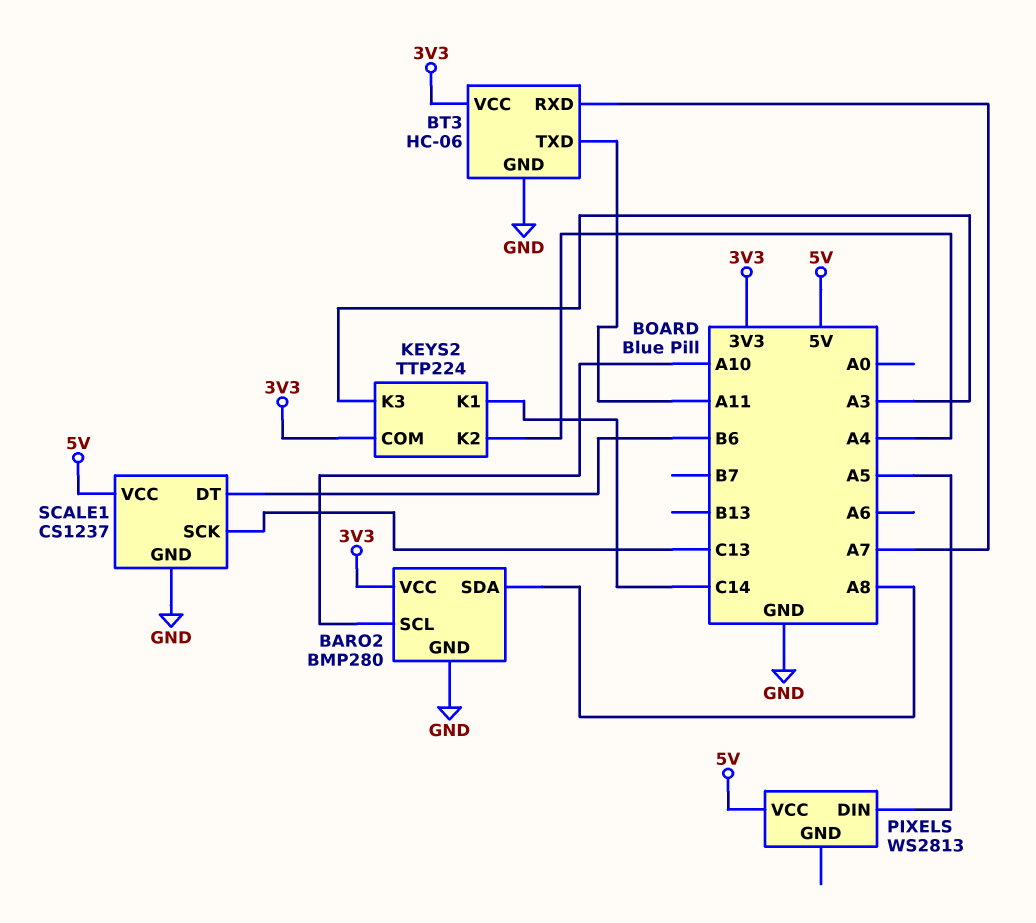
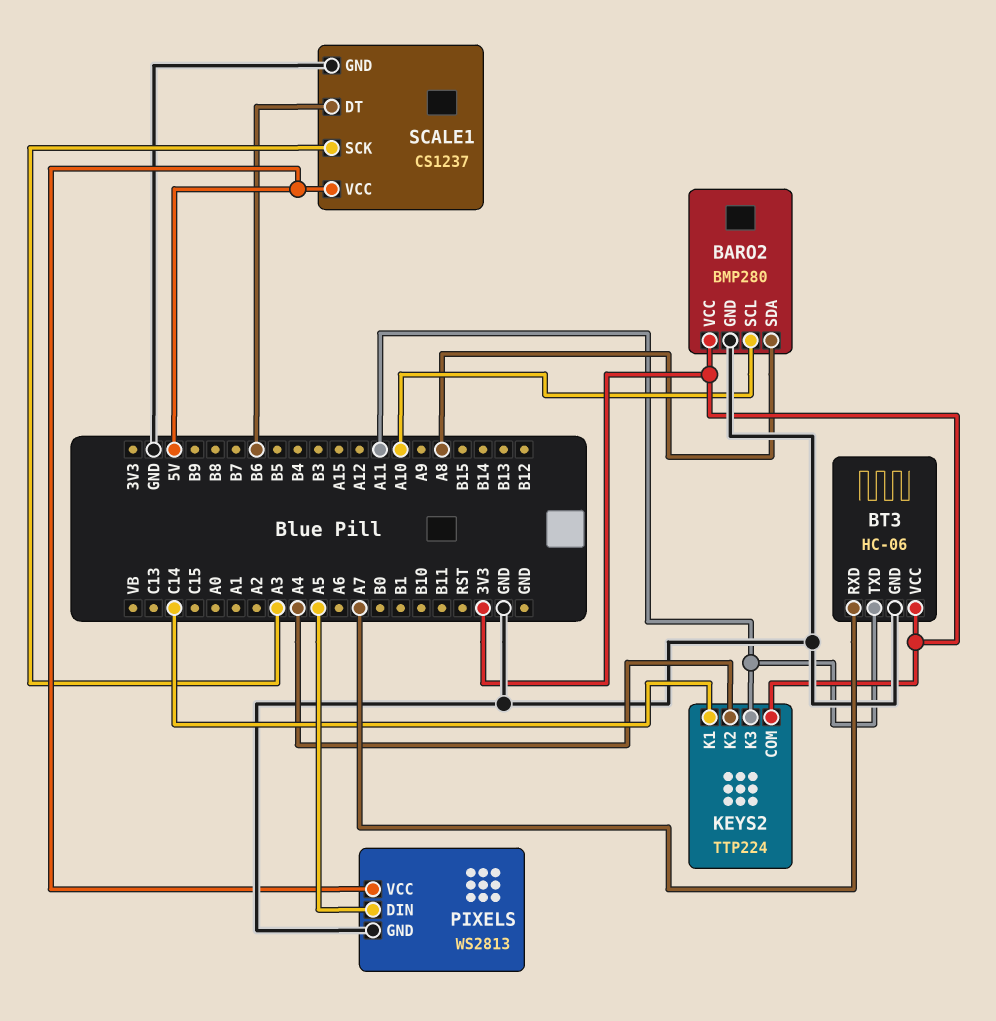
KEYS2 pin K3: A3 -> A11
PIXELS pin GND: none -> GND
SCALE1 pin SCK: C13 -> A3

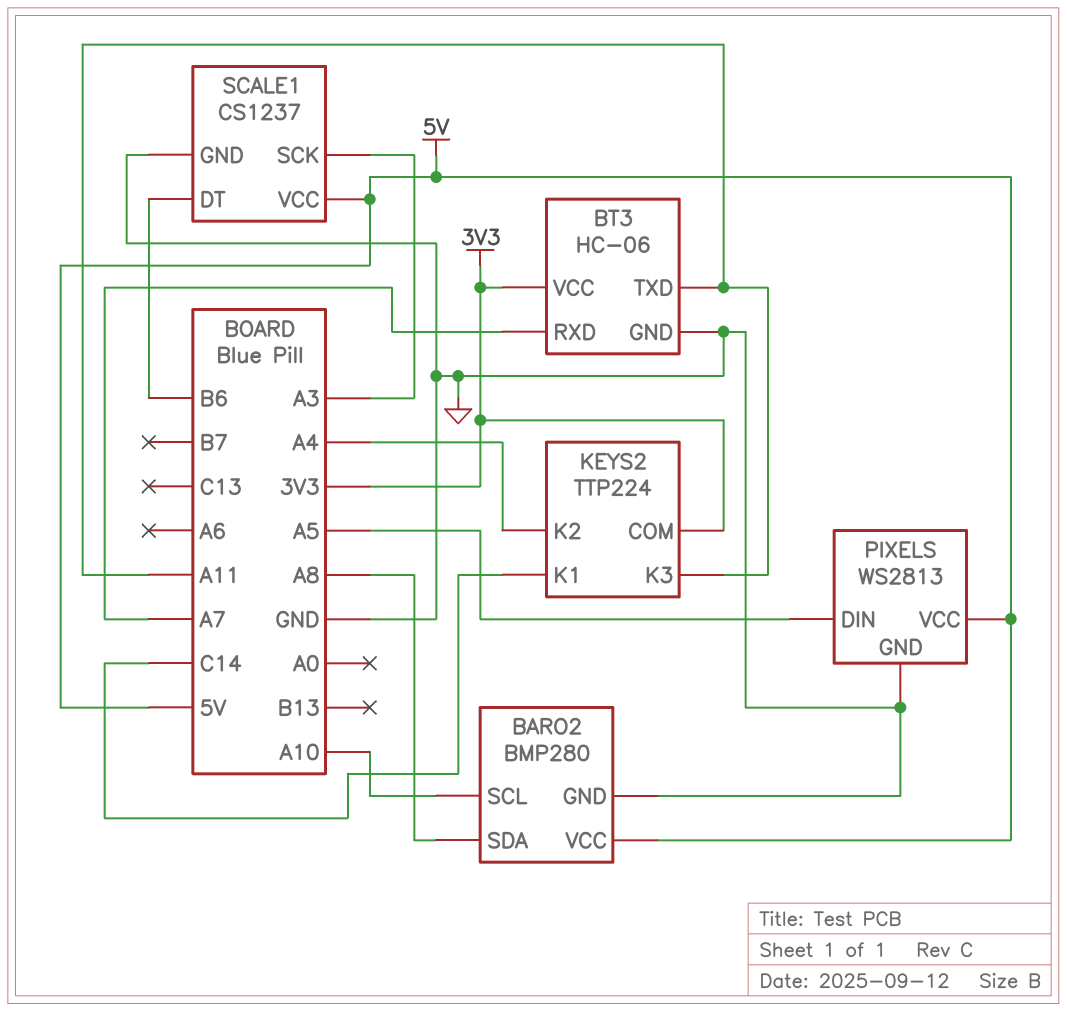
BARO2 pin VCC: 3V3 -> 5V

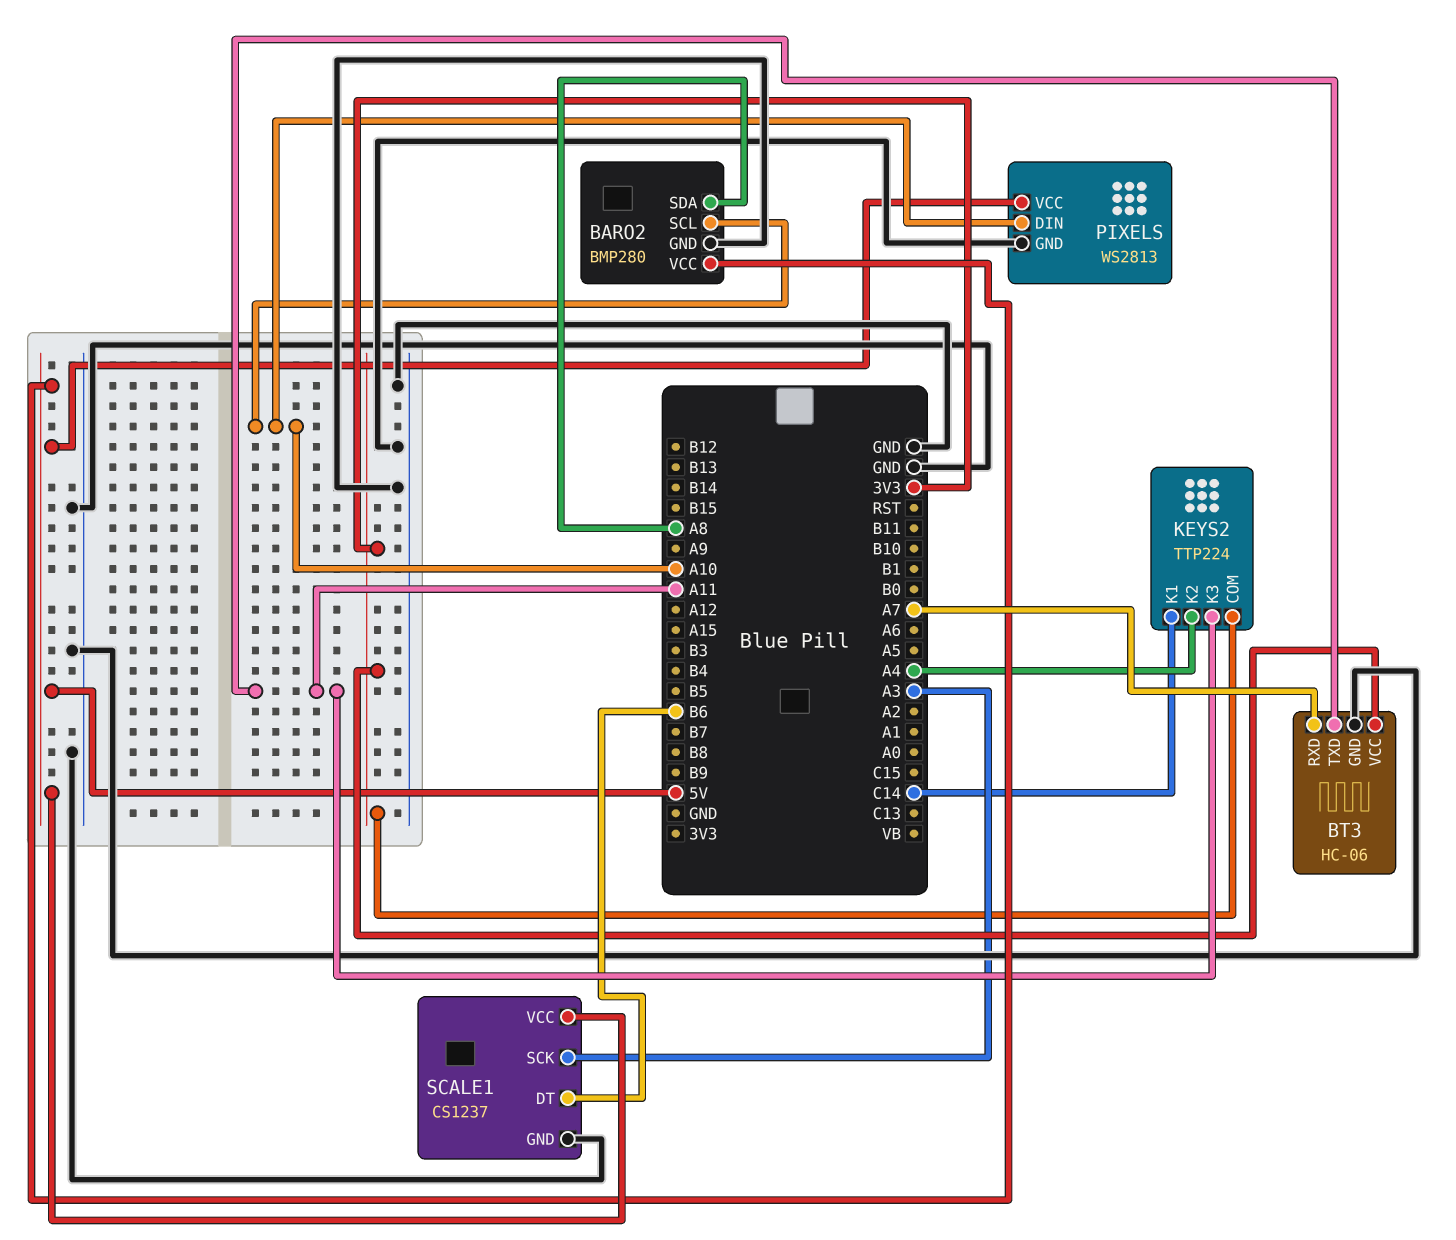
PIXELS pin DIN: A5 -> A10

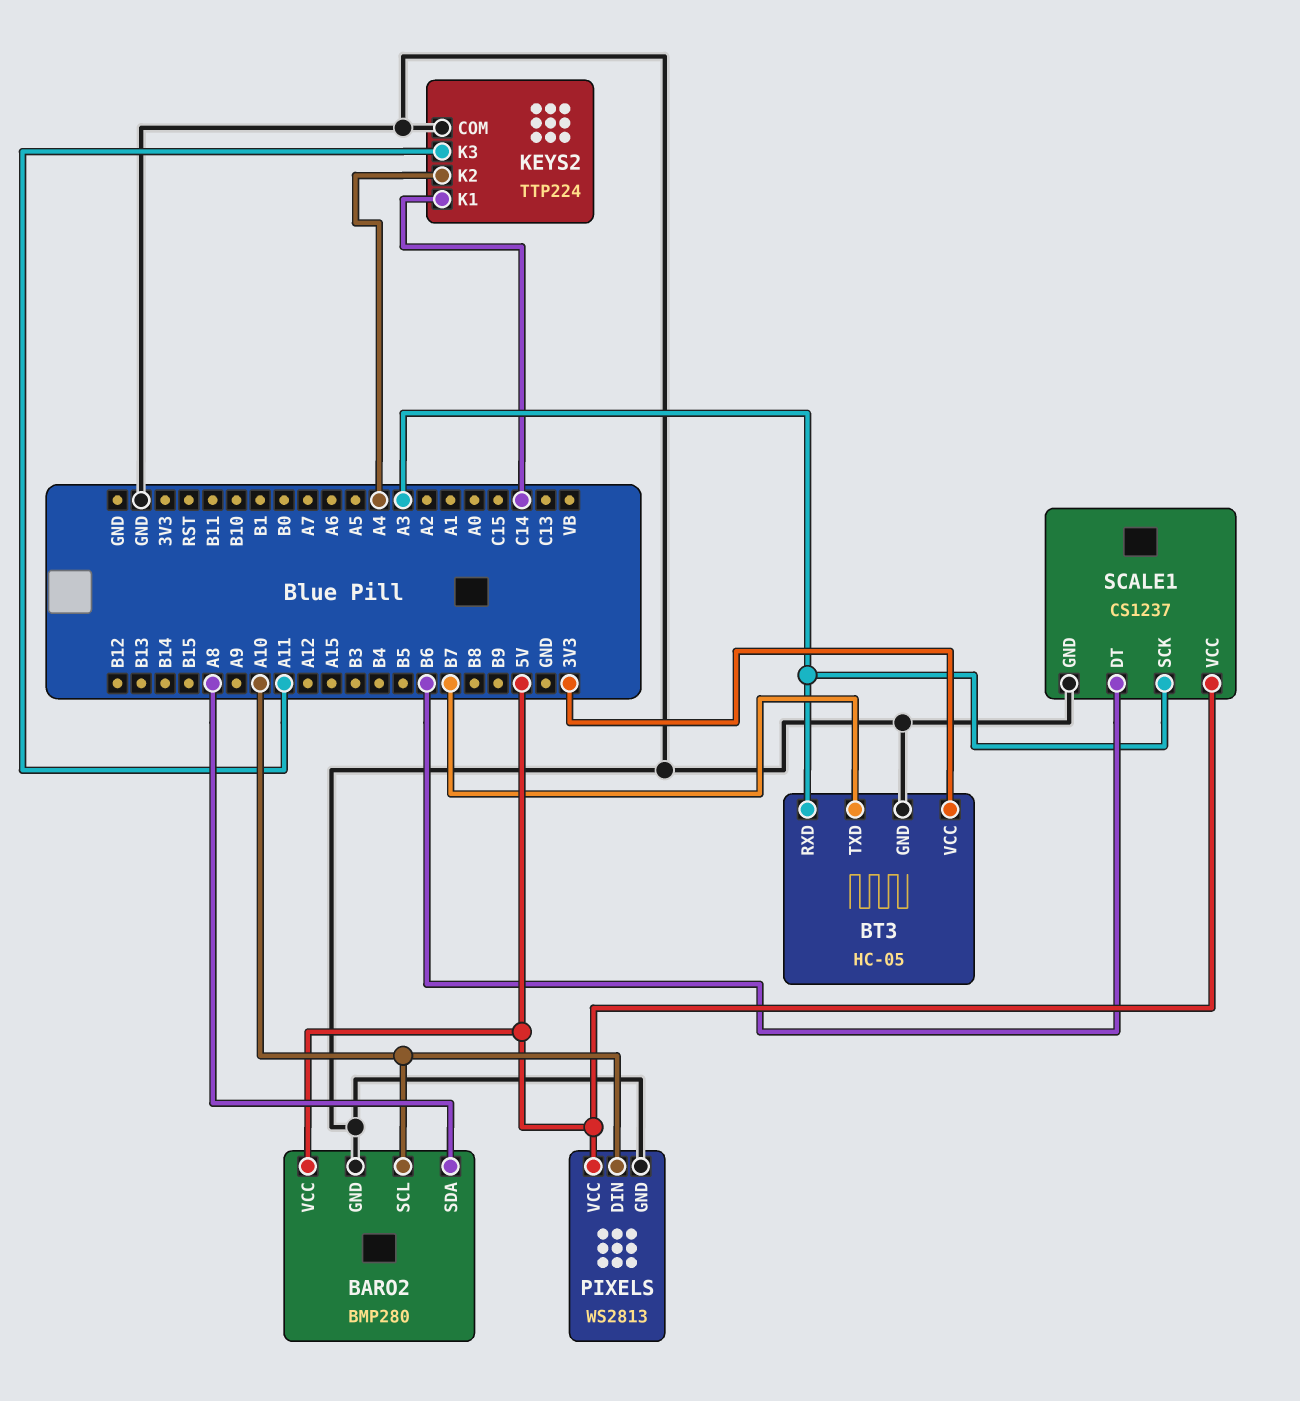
BT3: HC-06 -> HC-05
BT3 pin RXD: A7 -> A3
BT3 pin TXD: A11 -> B7
KEYS2 pin COM: 3V3 -> GND

